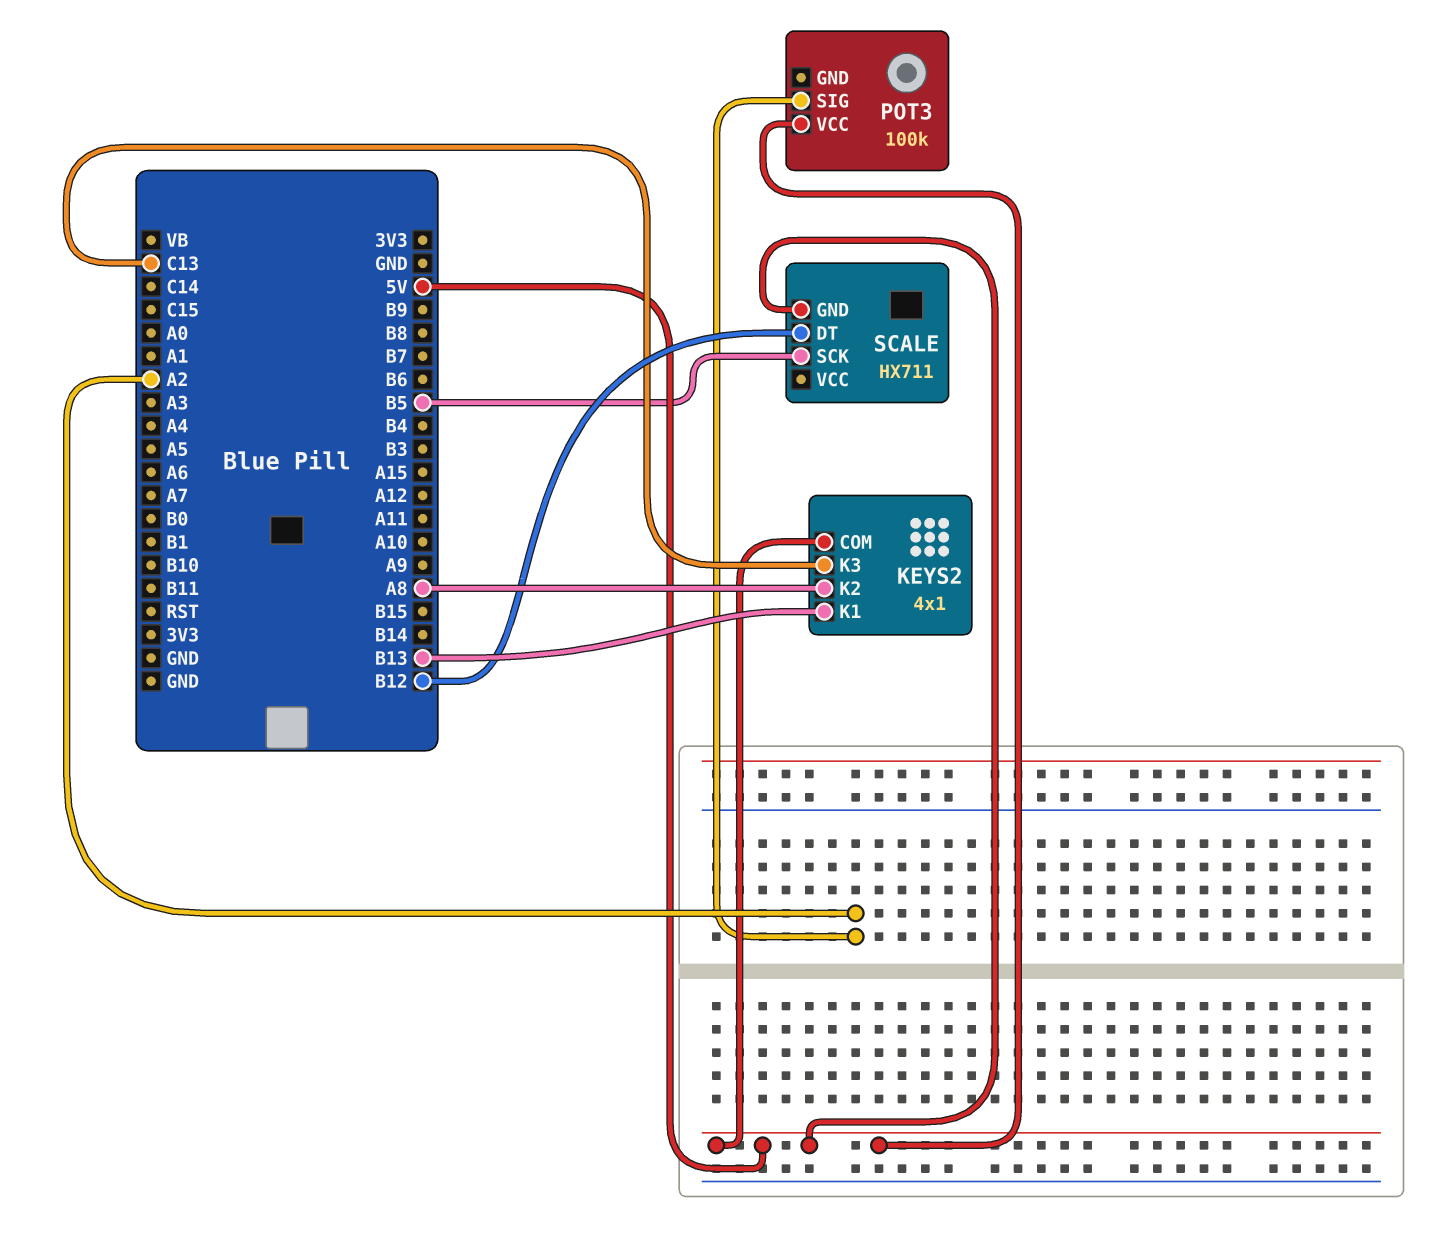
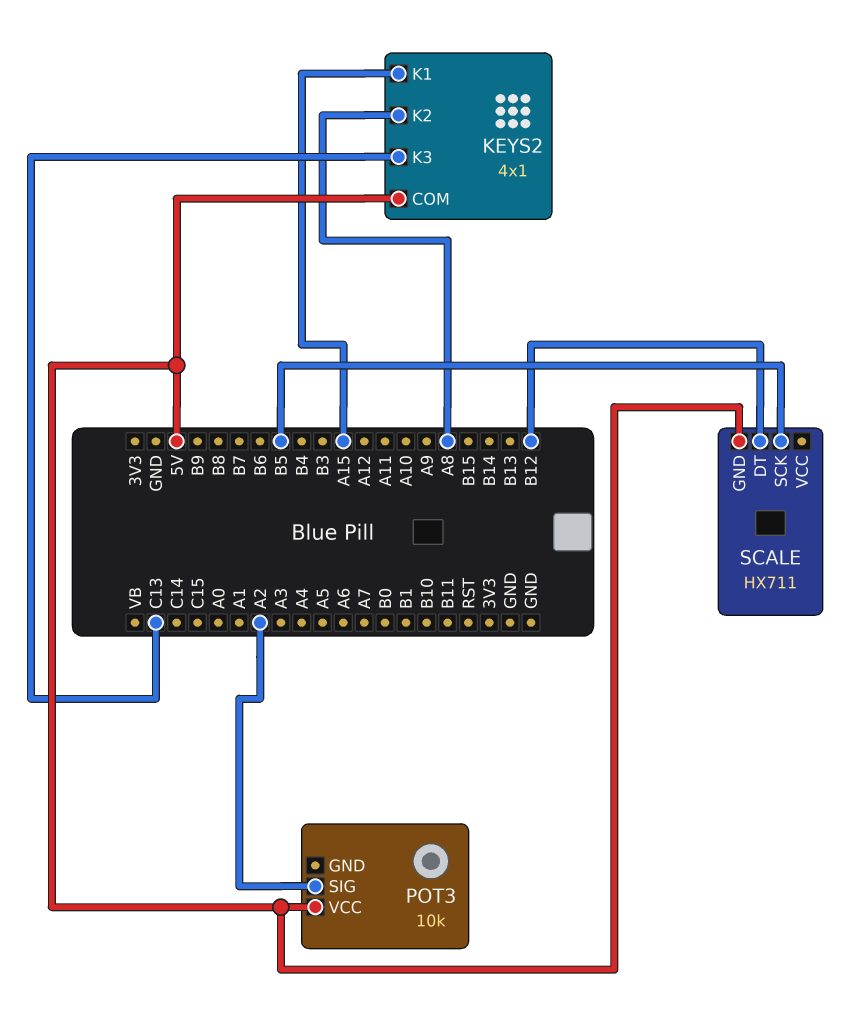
KEYS2 pin K1: B13 -> A15
POT3: 100k -> 10k

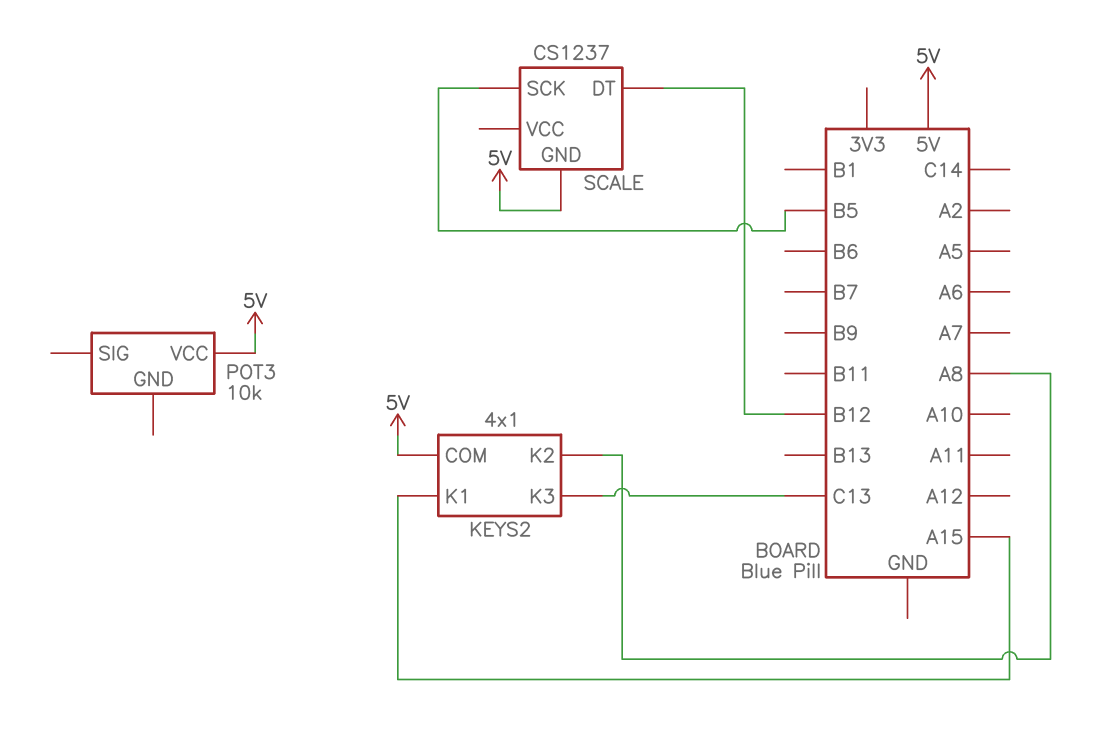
POT3 pin SIG: A2 -> none
SCALE: HX711 -> CS1237

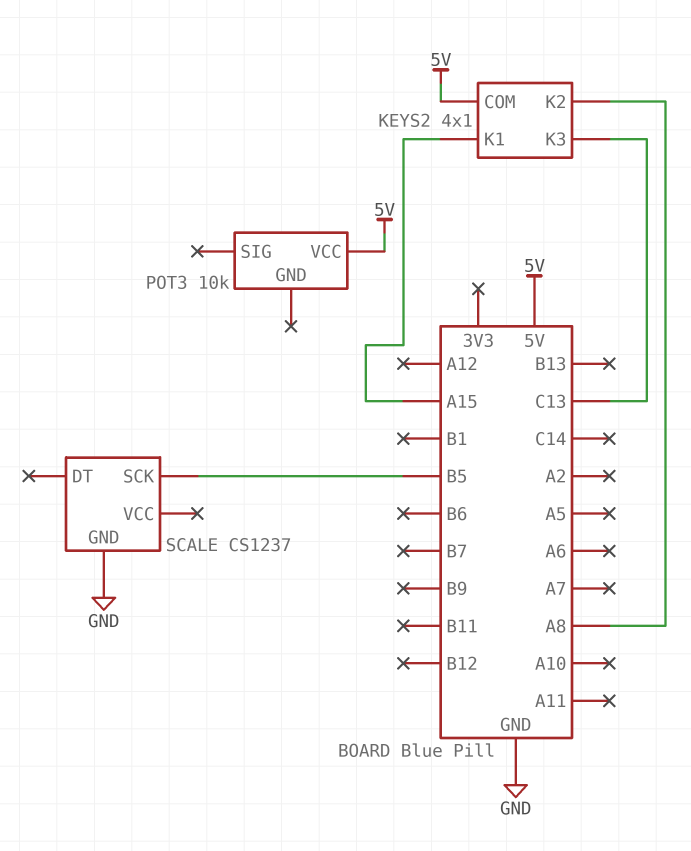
SCALE pin DT: B12 -> none
SCALE pin GND: 5V -> GND

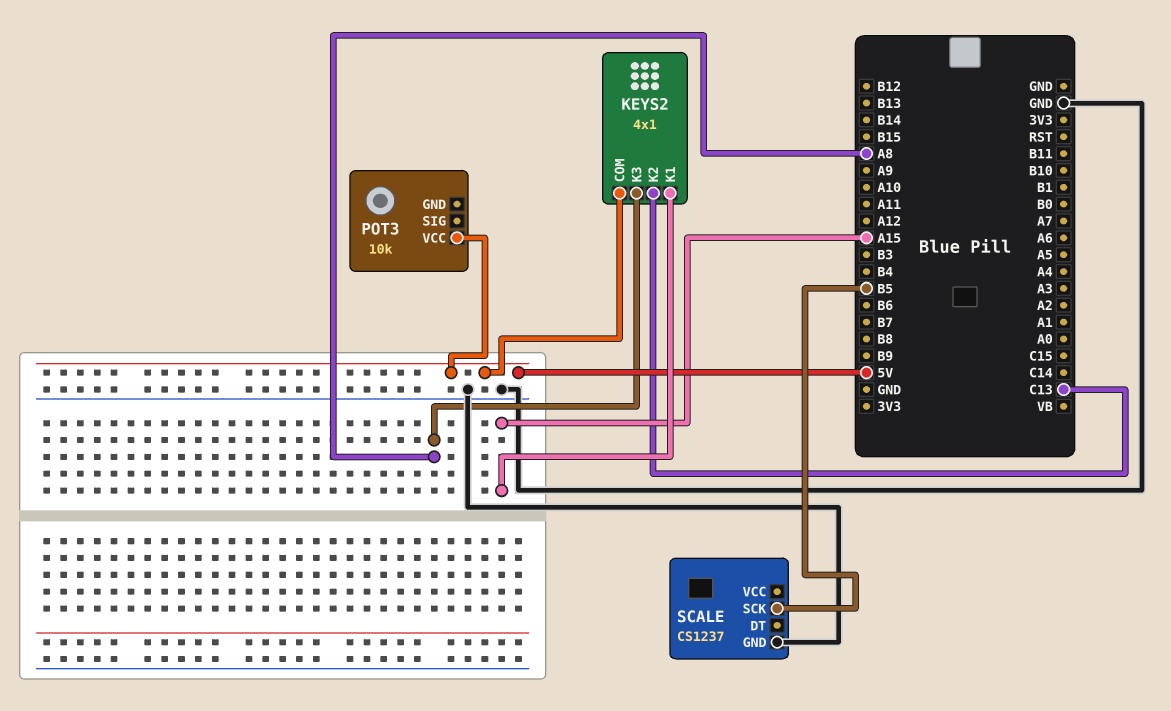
KEYS2 pin K2: A8 -> C13
KEYS2 pin K3: C13 -> A8

